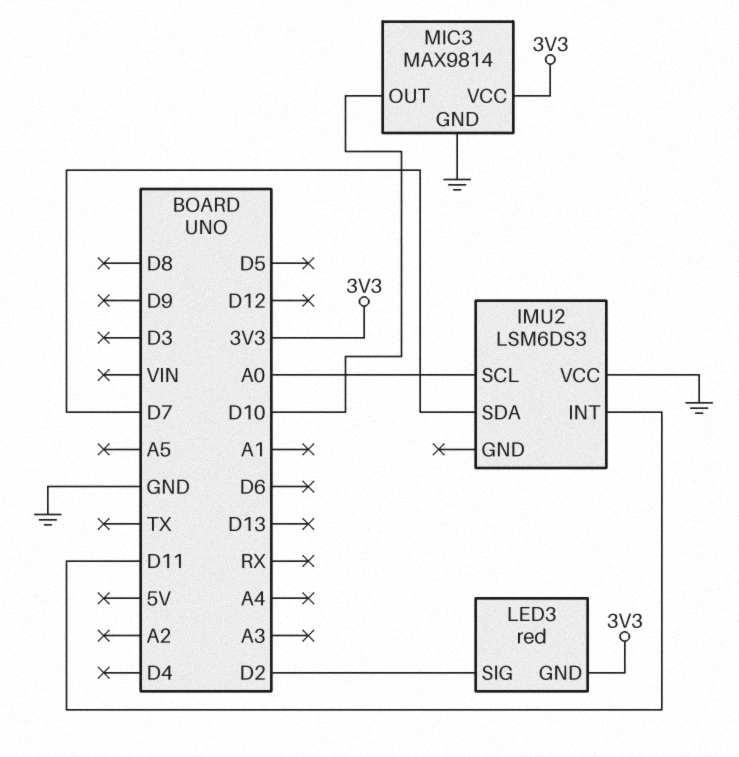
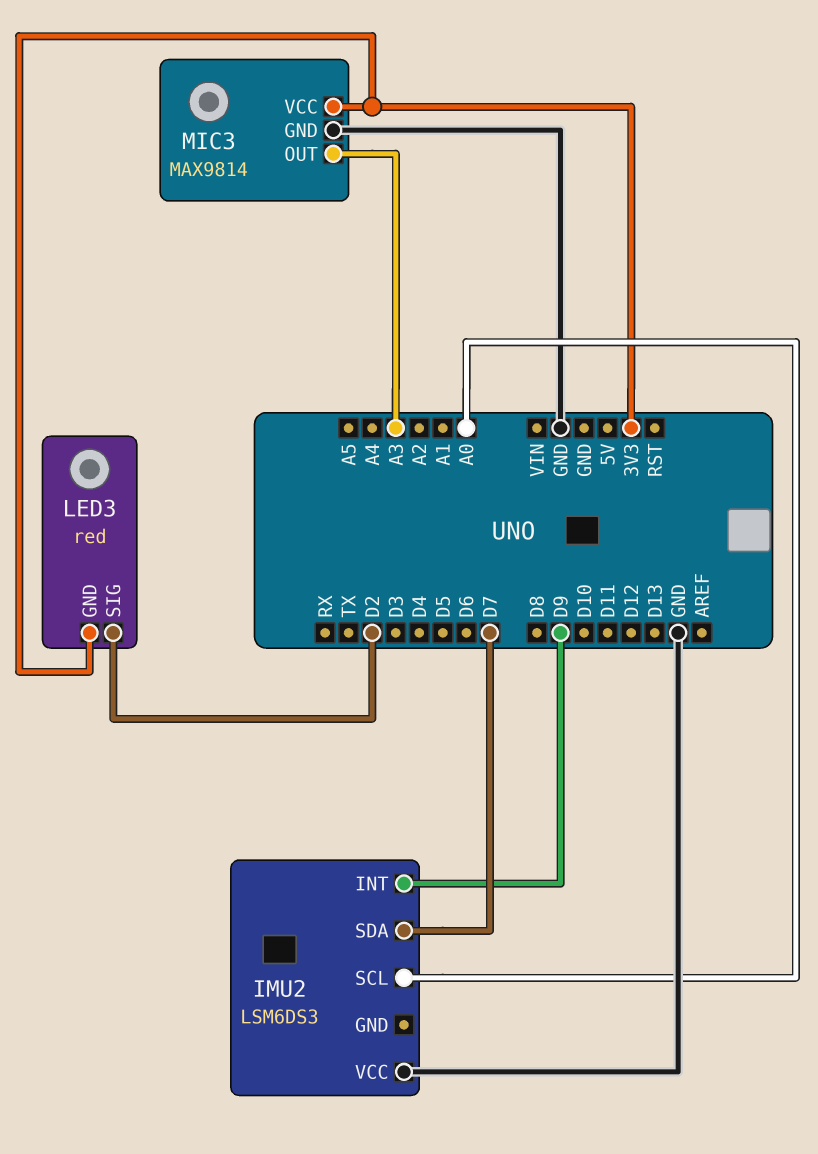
IMU2 pin INT: D11 -> D9
MIC3 pin OUT: D10 -> A3

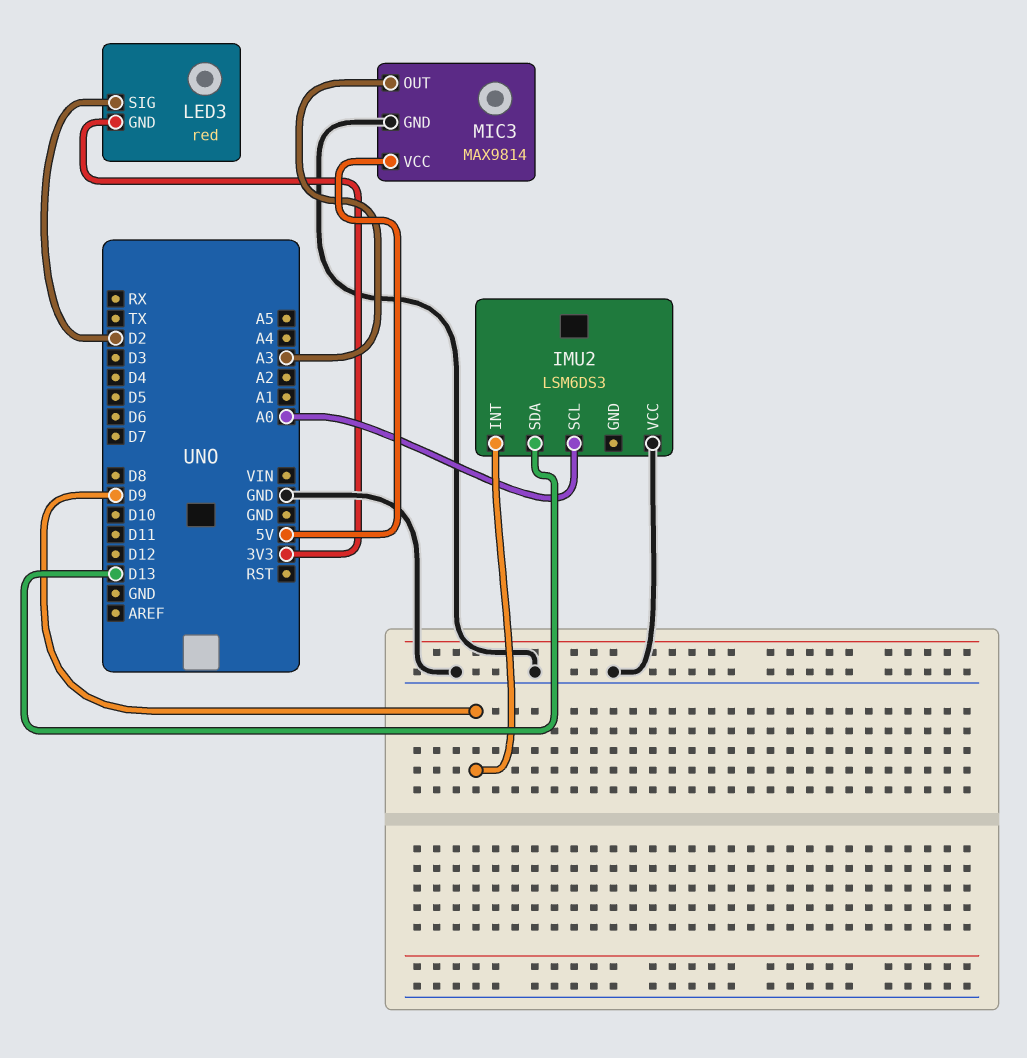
IMU2 pin SDA: D7 -> D13
MIC3 pin VCC: 3V3 -> 5V

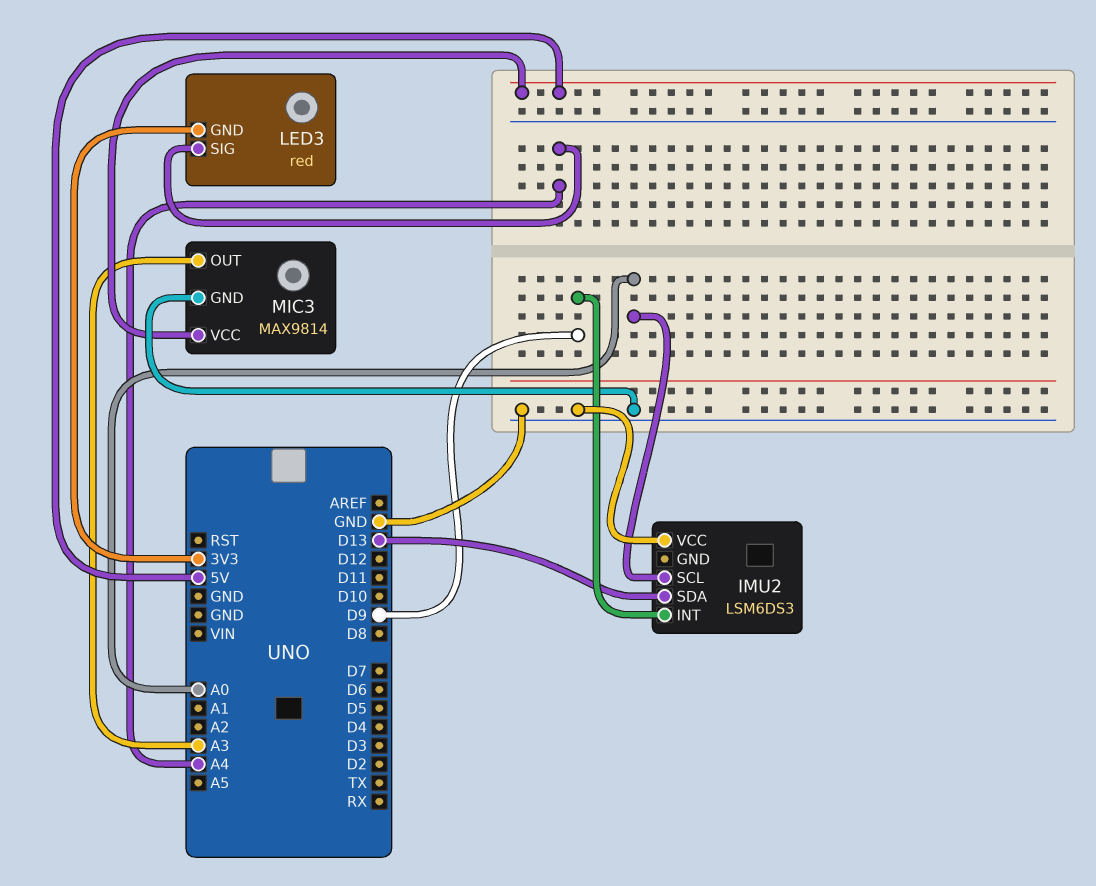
LED3 pin SIG: D2 -> A4

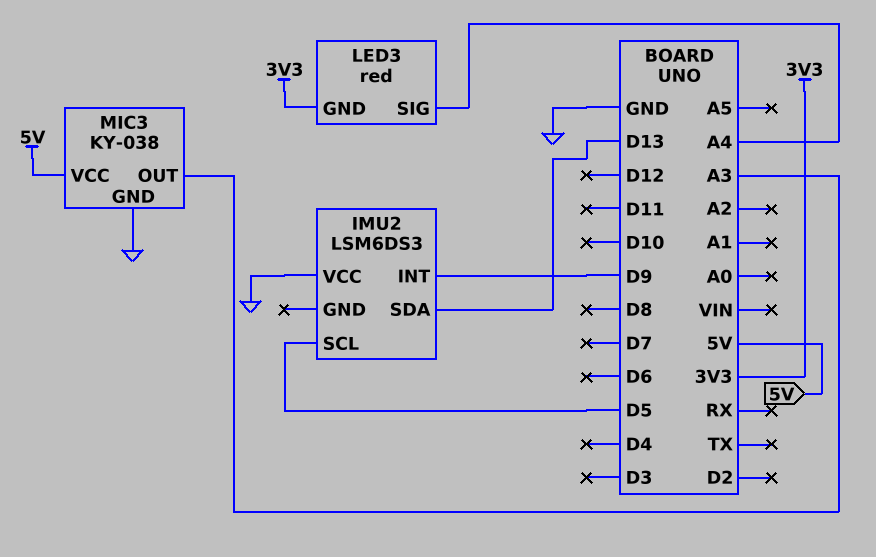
IMU2 pin SCL: A0 -> D5
MIC3: MAX9814 -> KY-038

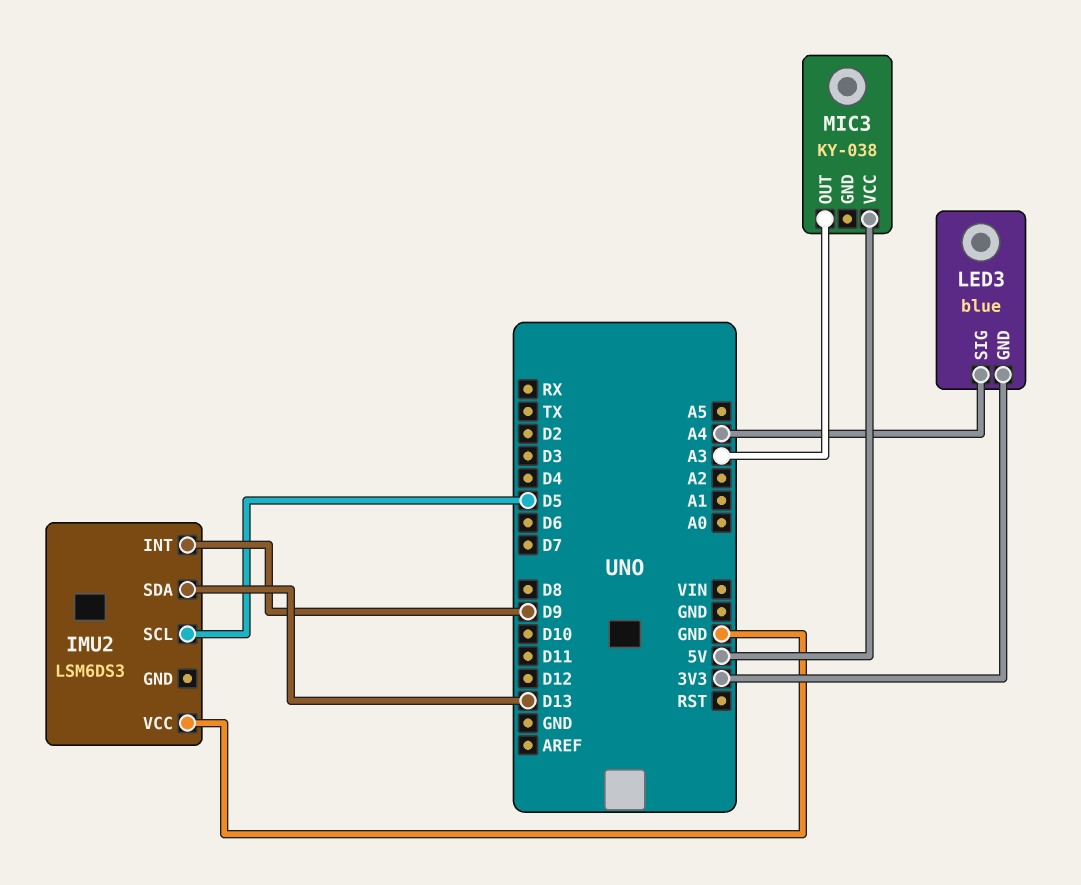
LED3: red -> blue
MIC3 pin GND: GND -> none

